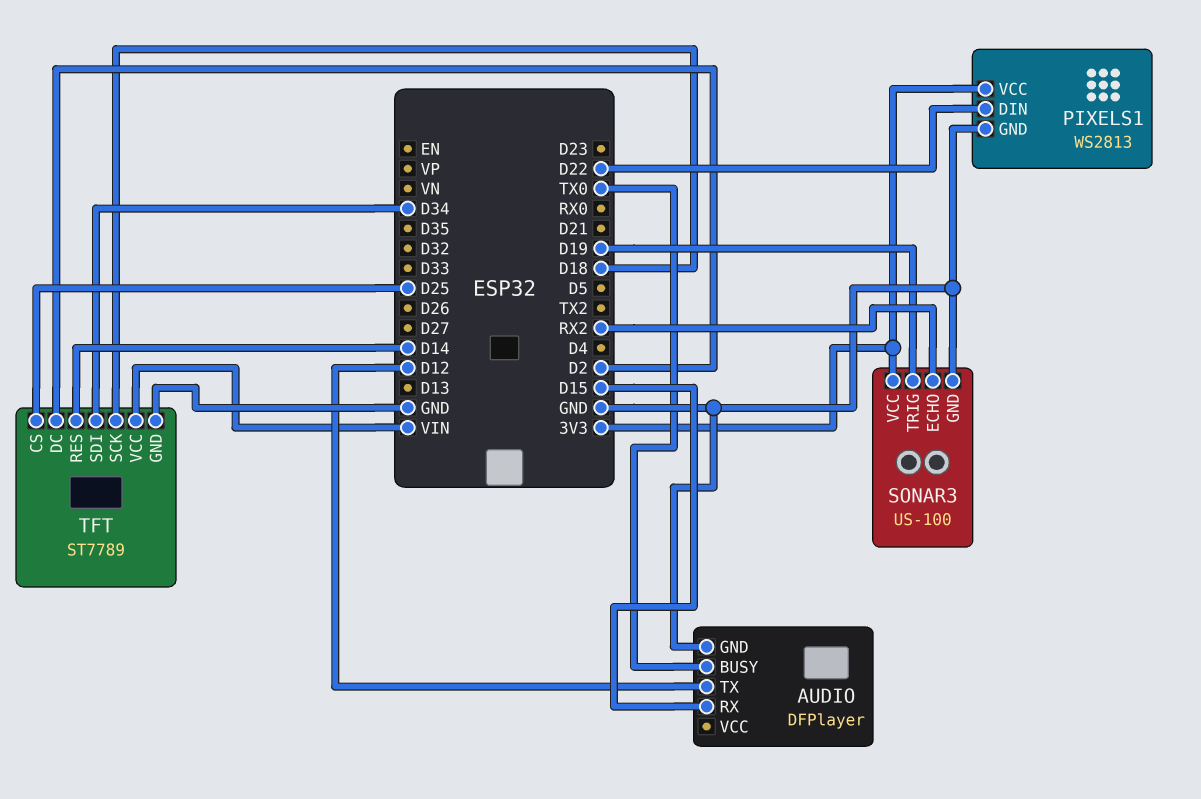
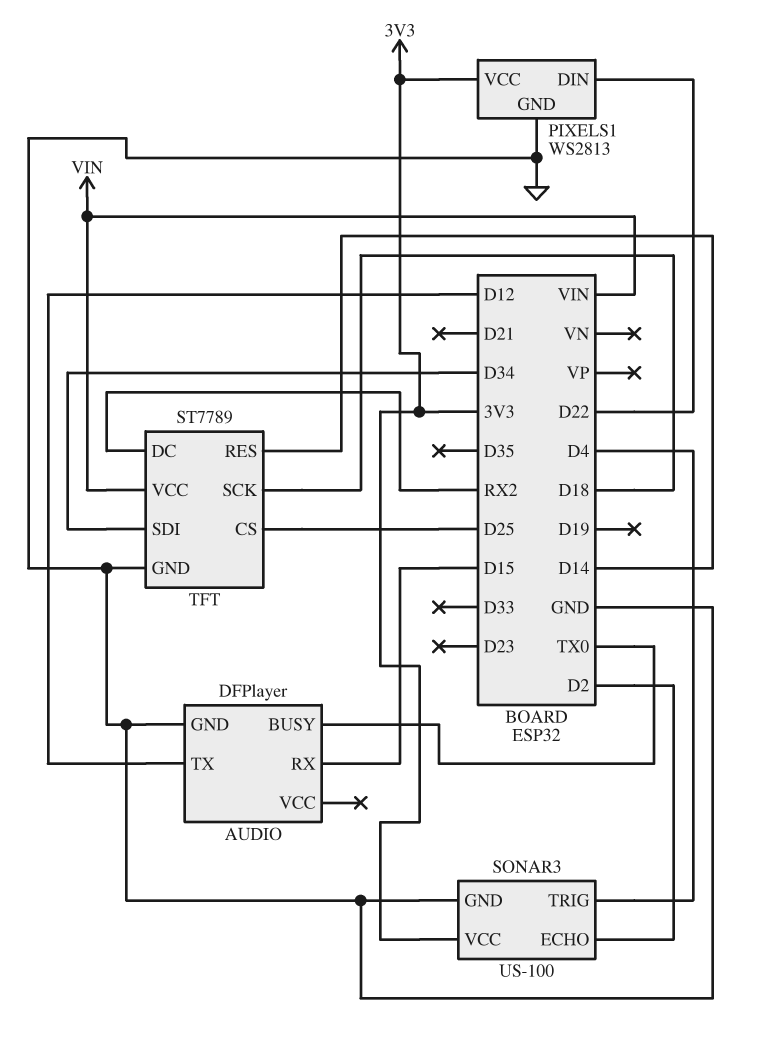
SONAR3 pin ECHO: RX2 -> D2
SONAR3 pin TRIG: D19 -> D4
TFT pin DC: D2 -> RX2

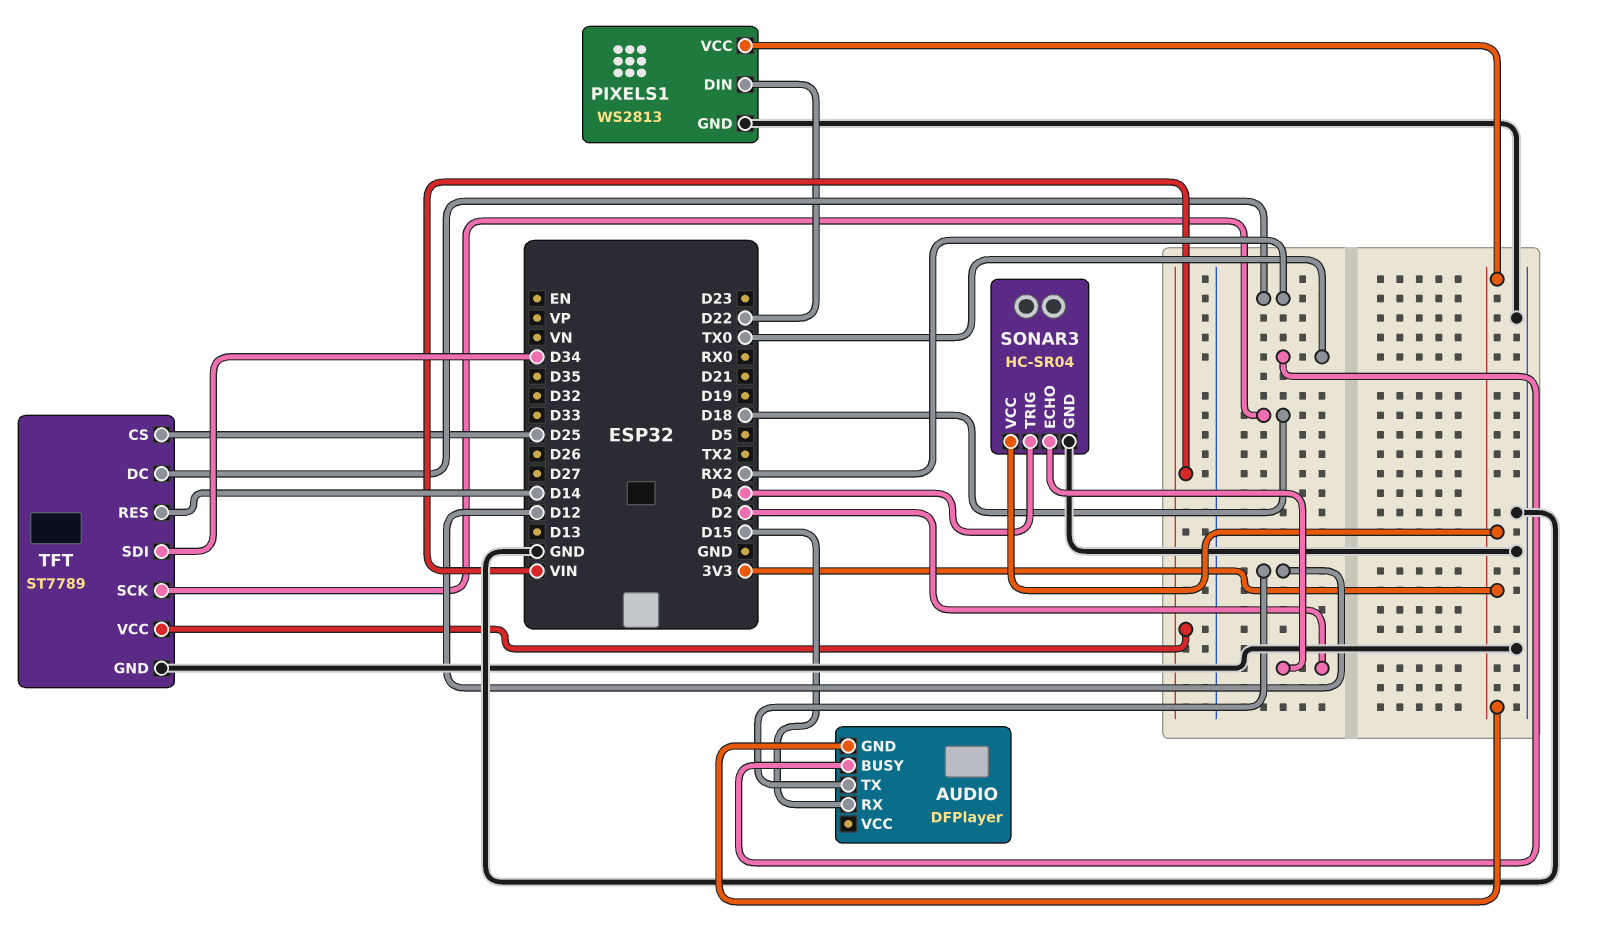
AUDIO pin GND: GND -> 3V3
SONAR3: US-100 -> HC-SR04

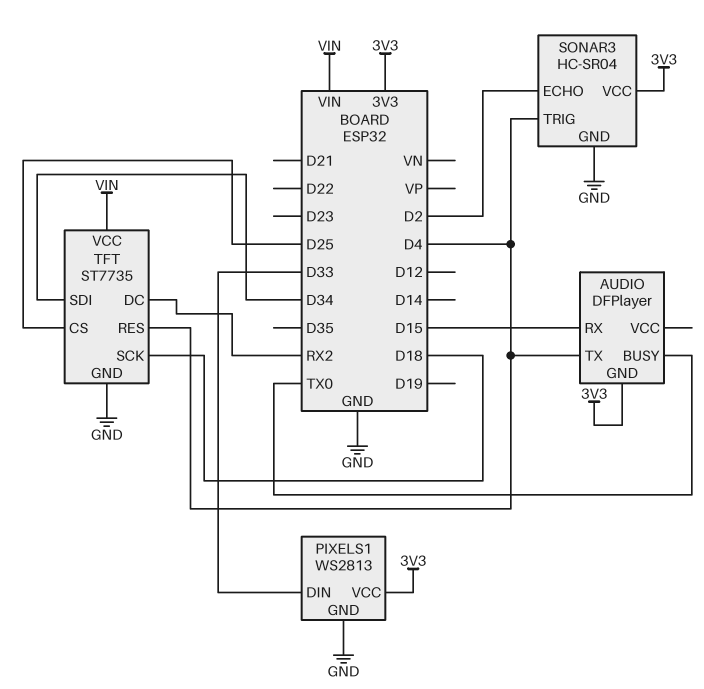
AUDIO pin TX: D12 -> D4
PIXELS1 pin DIN: D22 -> D33
TFT: ST7789 -> ST7735
TFT pin RES: D14 -> D4

